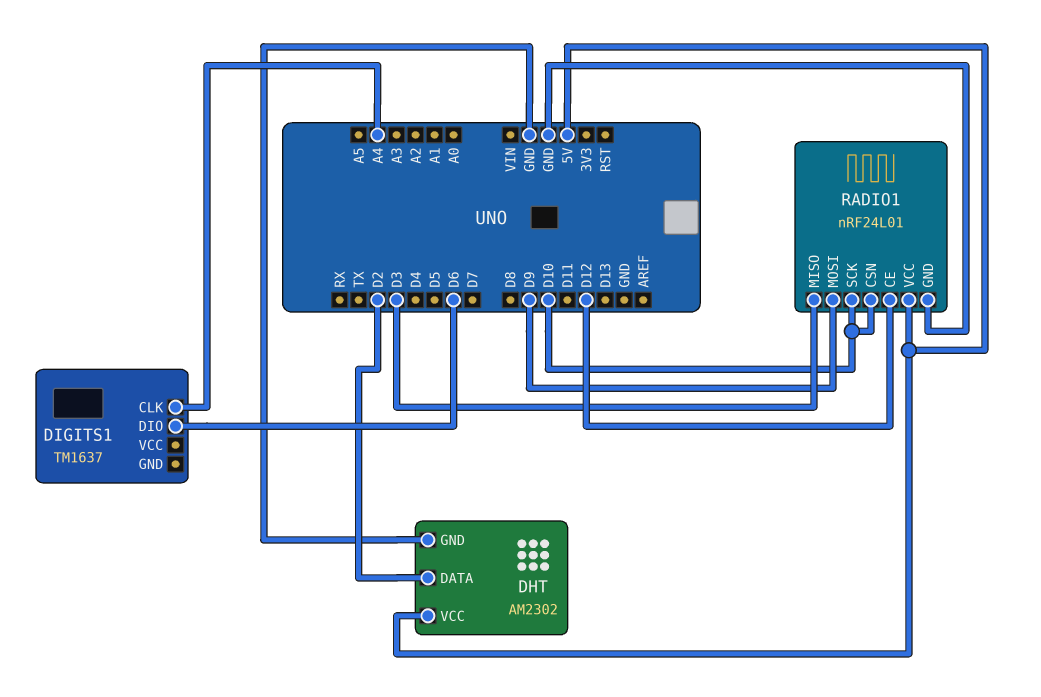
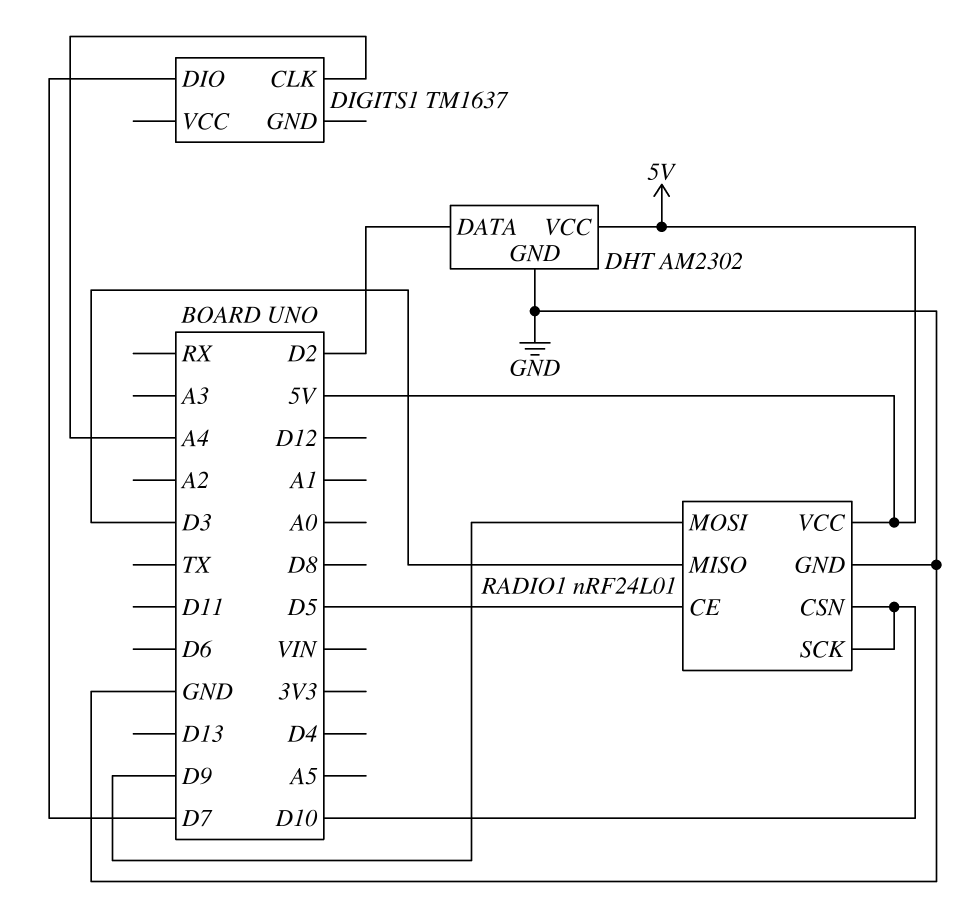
DIGITS1 pin DIO: D6 -> D7
RADIO1 pin CE: D12 -> D5

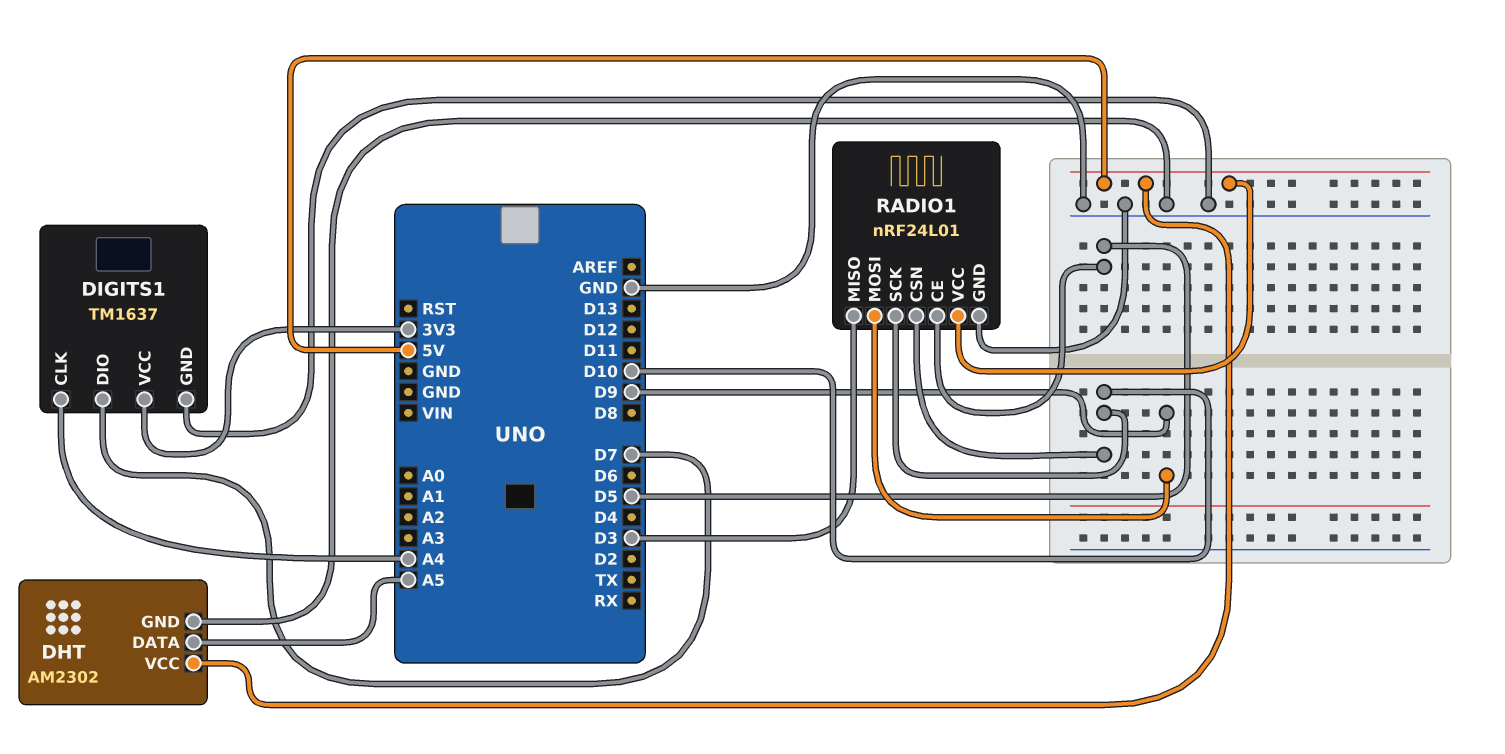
DHT pin DATA: D2 -> A5
DIGITS1 pin GND: none -> GND
DIGITS1 pin VCC: none -> 3V3

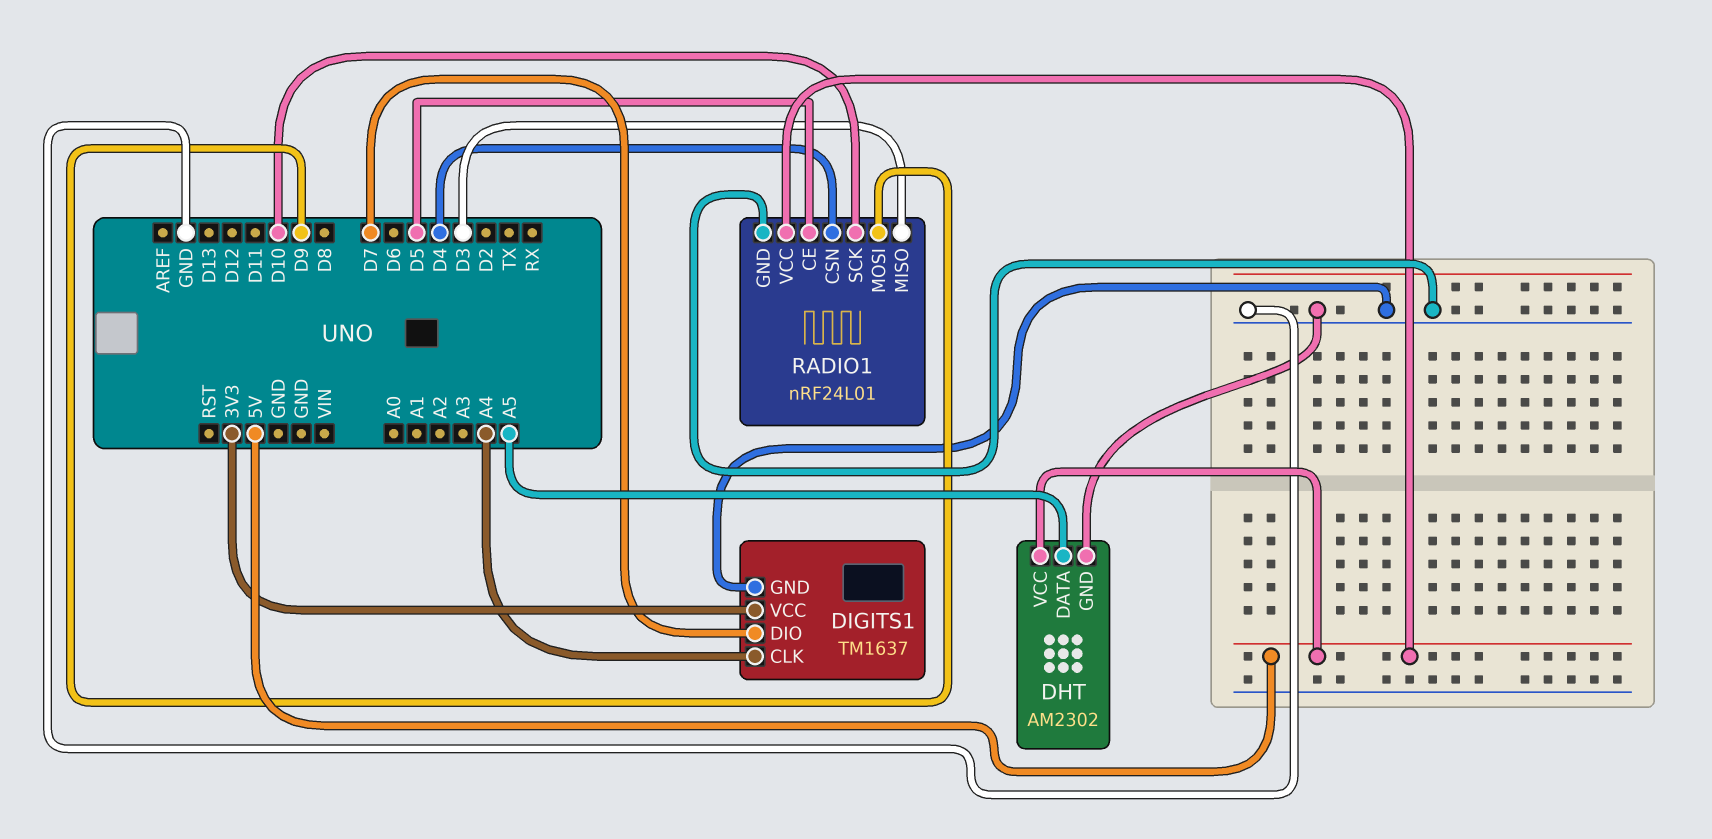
RADIO1 pin CSN: D10 -> D4

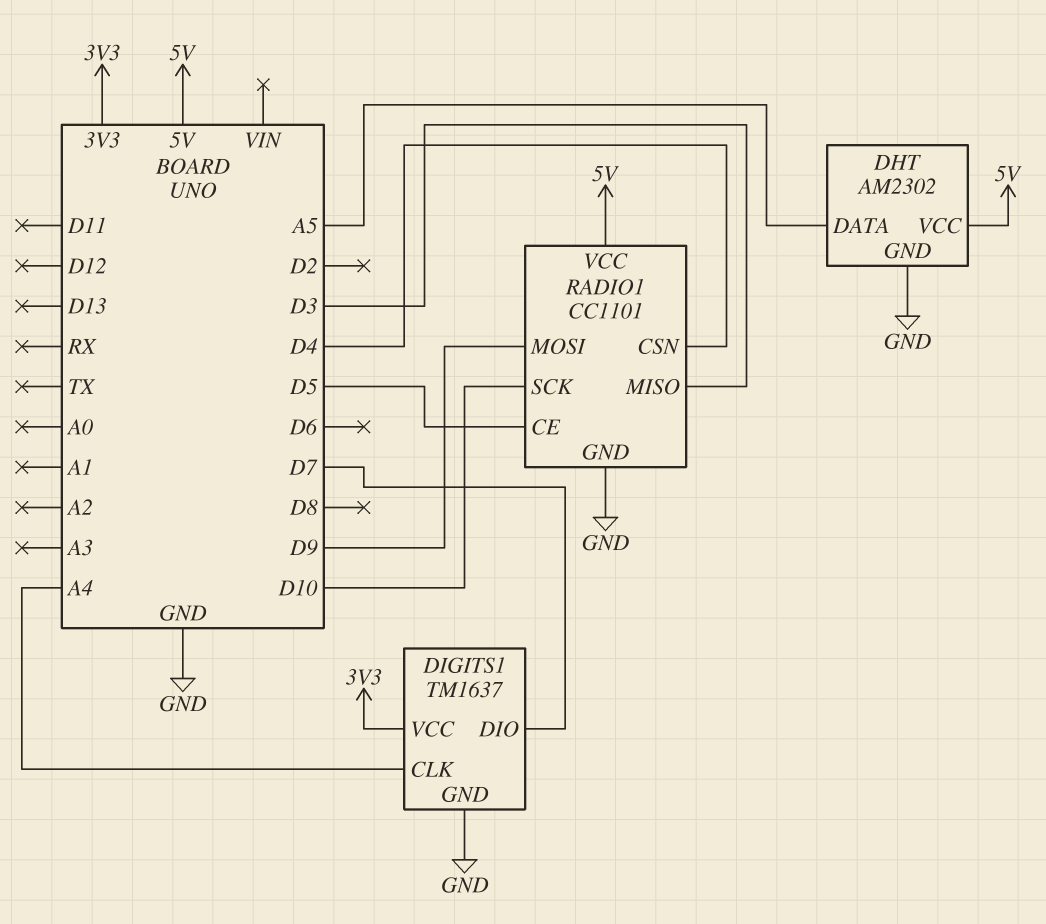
RADIO1: nRF24L01 -> CC1101

